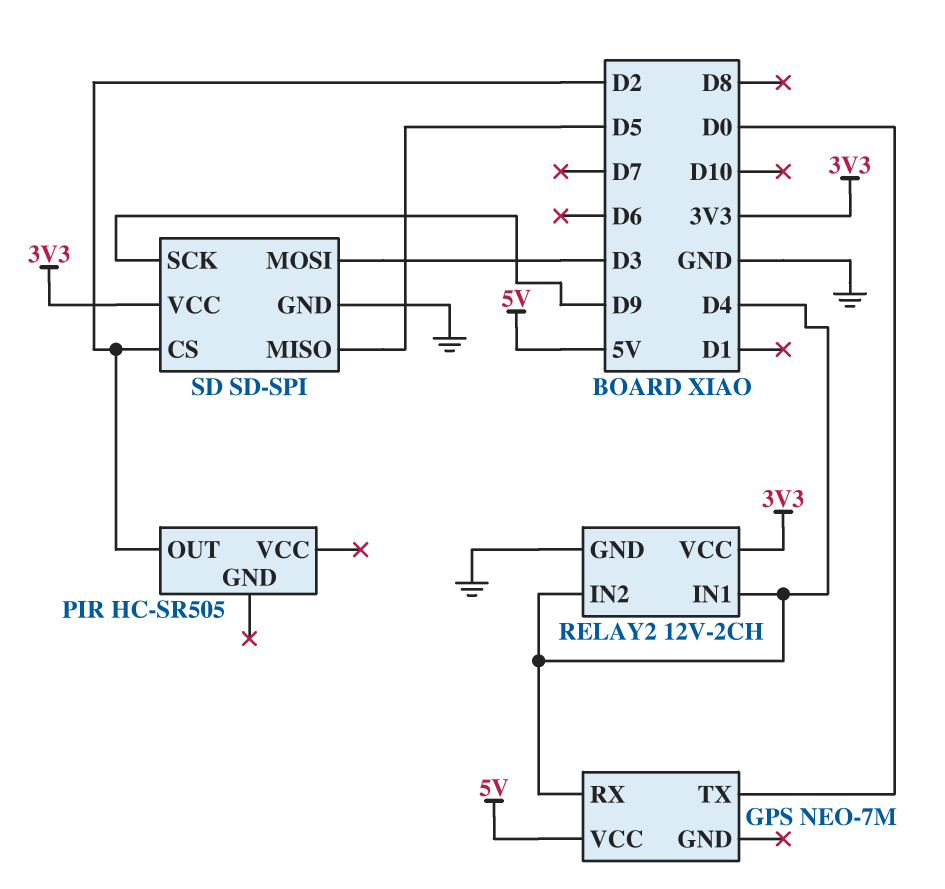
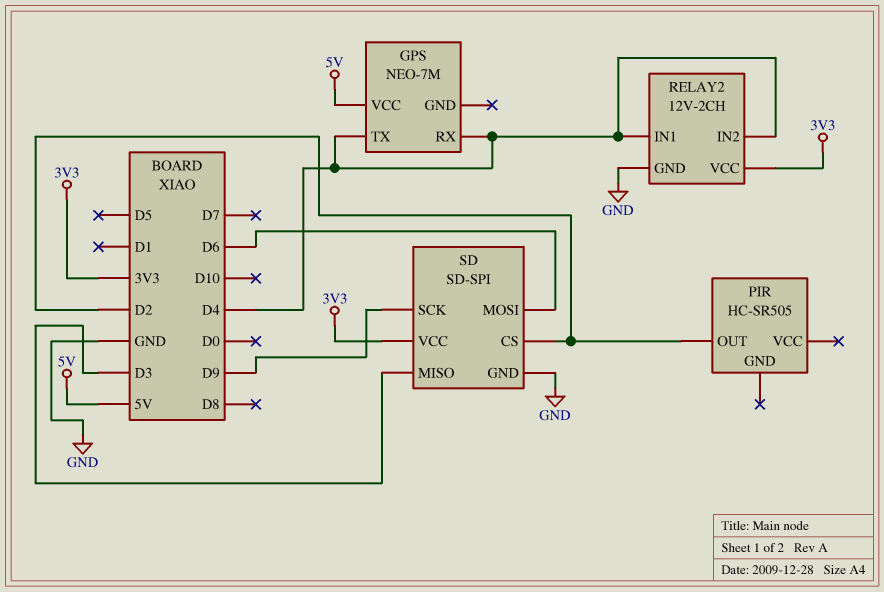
GPS pin TX: D0 -> D4
SD pin MISO: D5 -> D3
SD pin MOSI: D3 -> D6

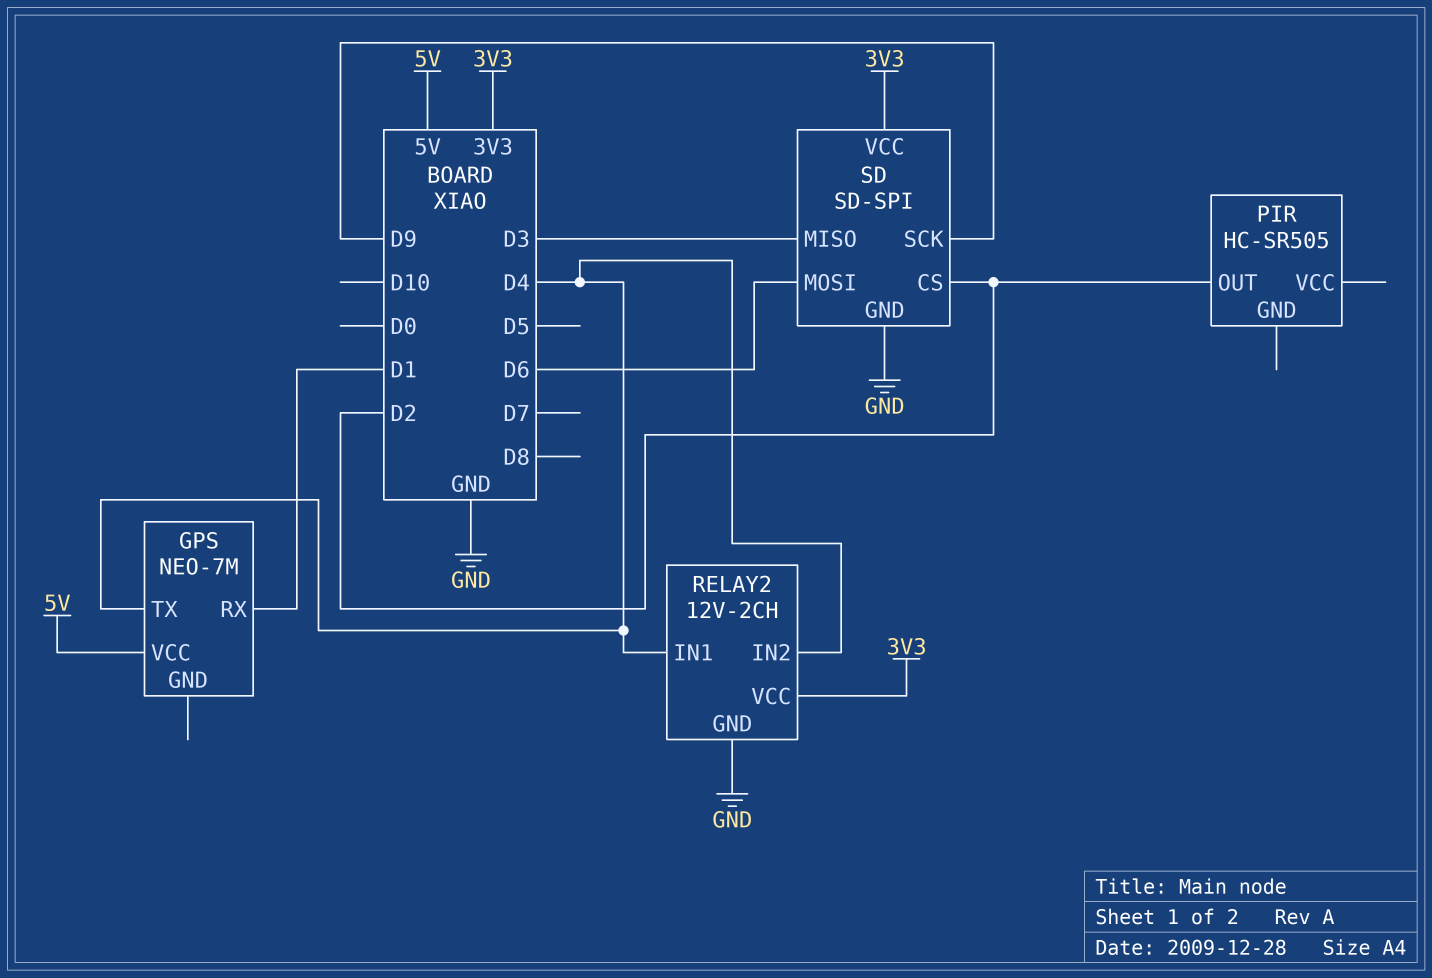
GPS pin RX: D4 -> D1

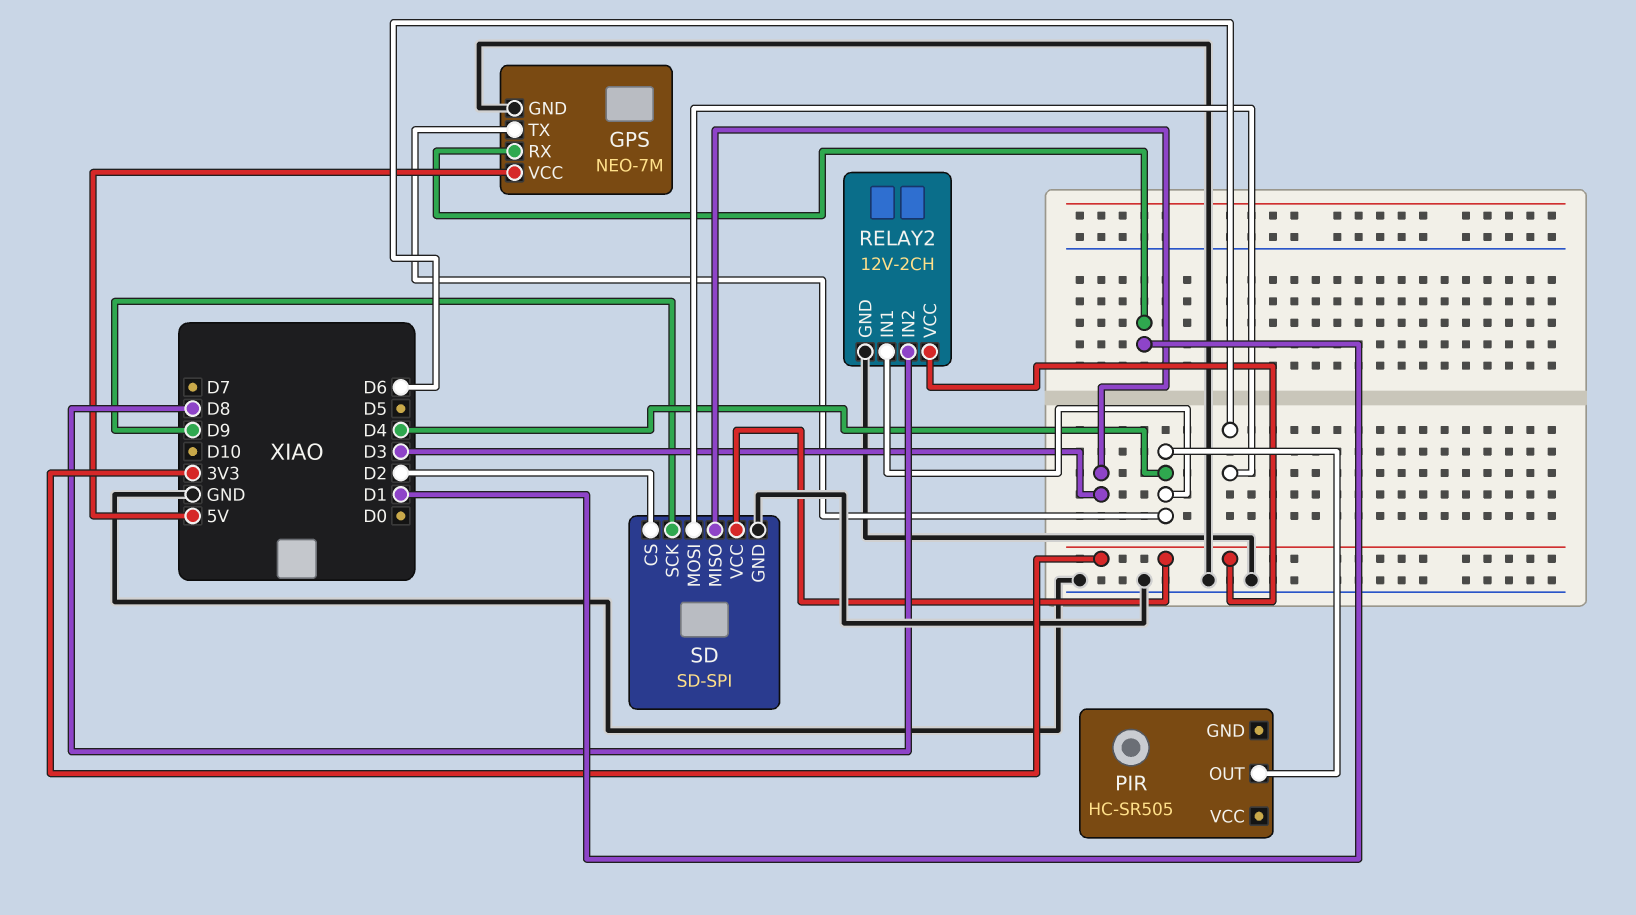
GPS pin GND: none -> GND
PIR pin OUT: D2 -> D4
RELAY2 pin IN2: D4 -> D8

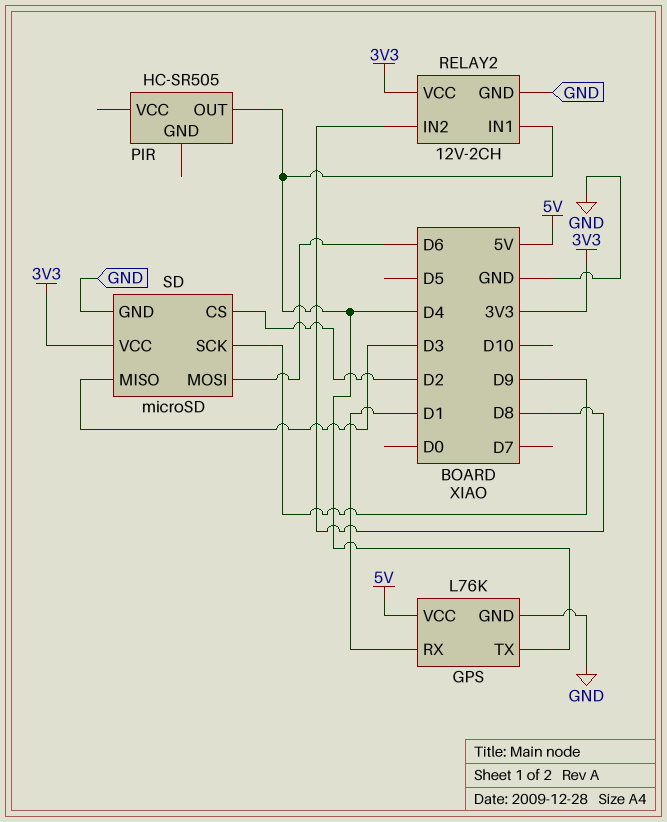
GPS: NEO-7M -> L76K
SD: SD-SPI -> microSD

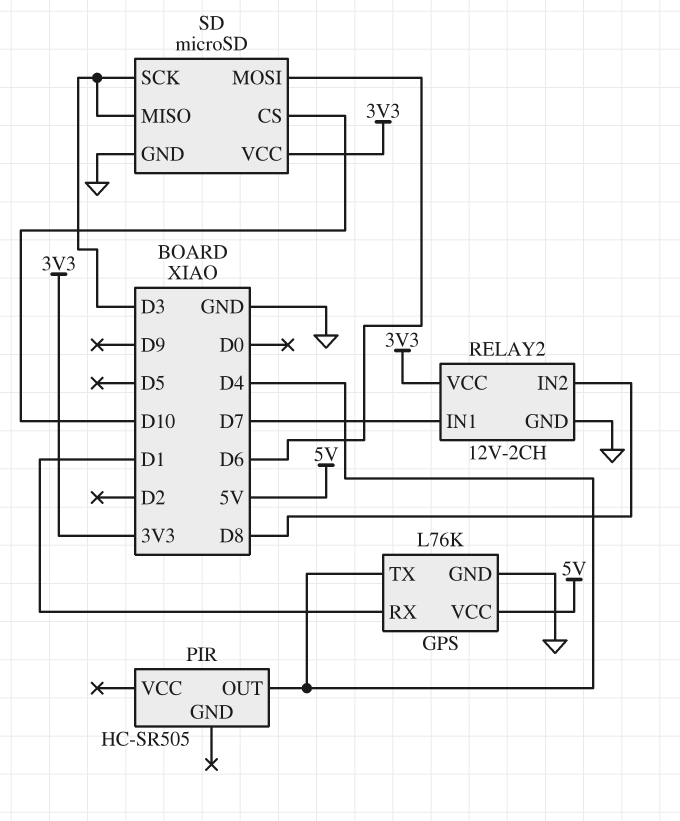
RELAY2 pin IN1: D4 -> D7
SD pin CS: D2 -> D10
SD pin SCK: D9 -> D3

